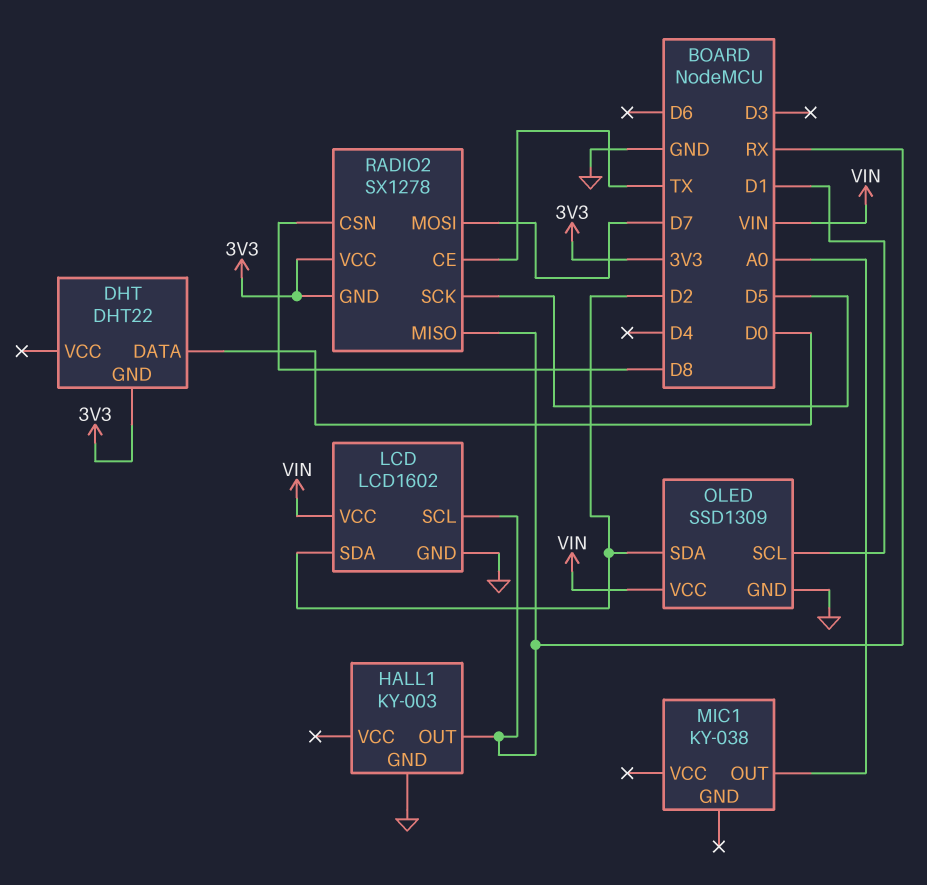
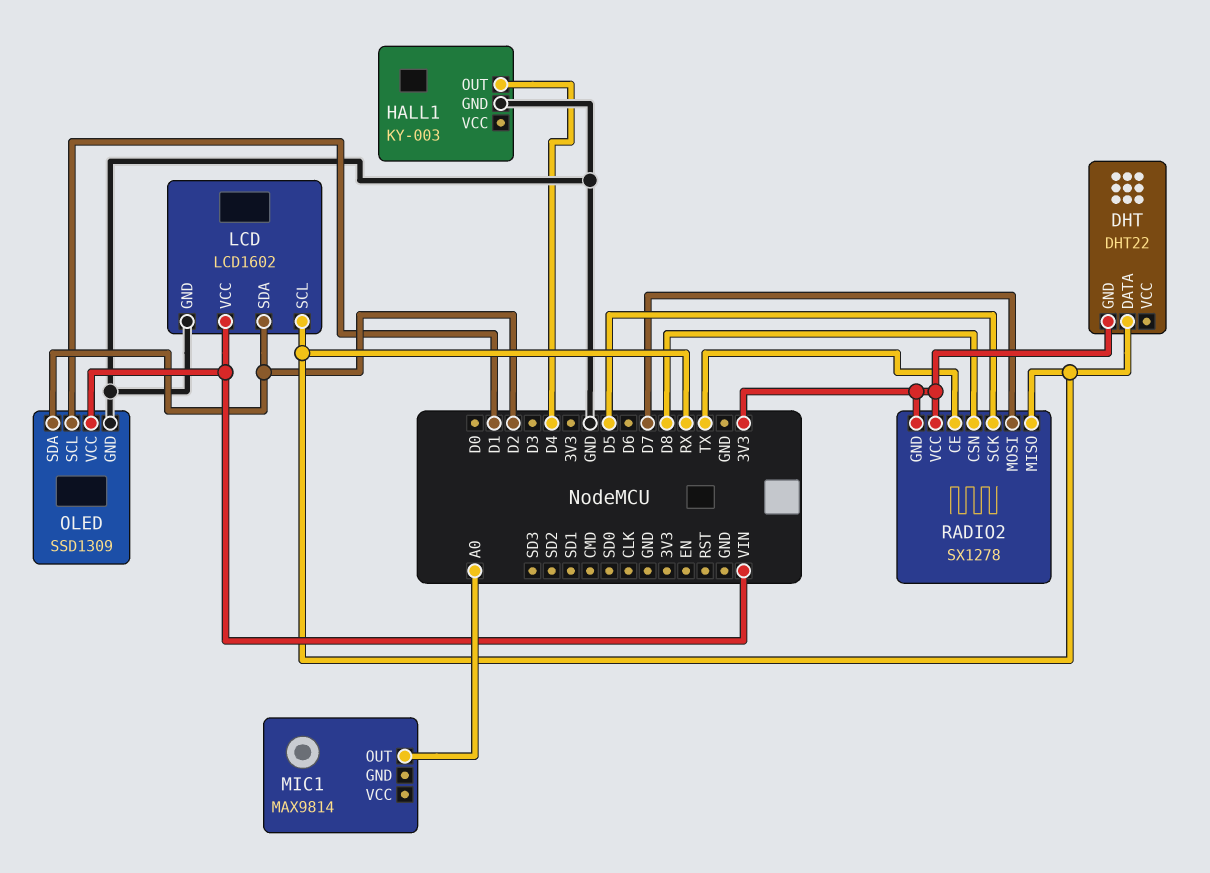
DHT pin DATA: D0 -> RX
HALL1 pin OUT: RX -> D4
MIC1: KY-038 -> MAX9814

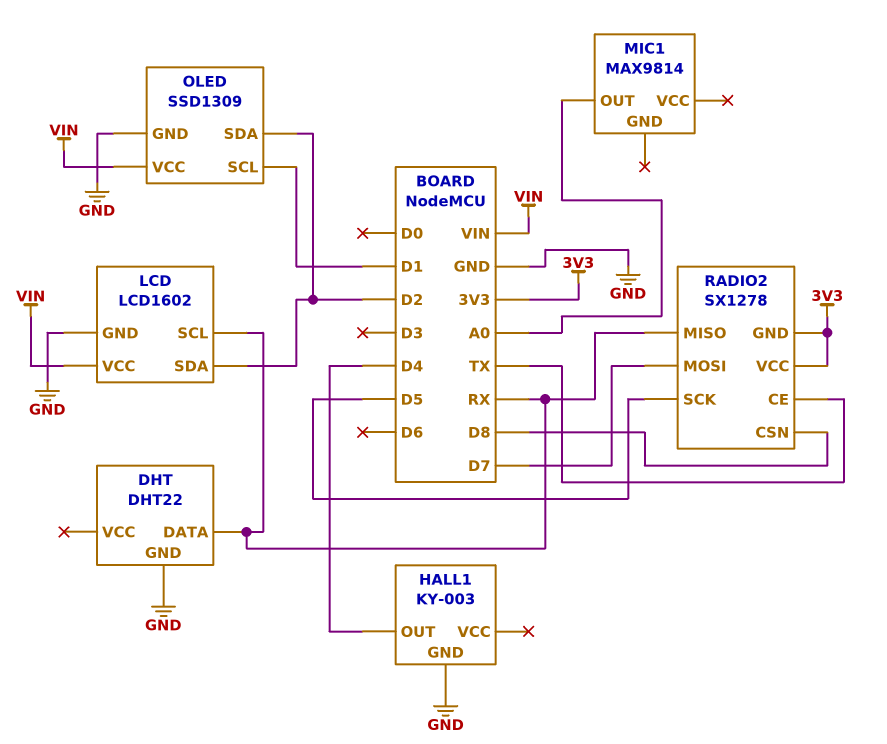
DHT pin GND: 3V3 -> GND

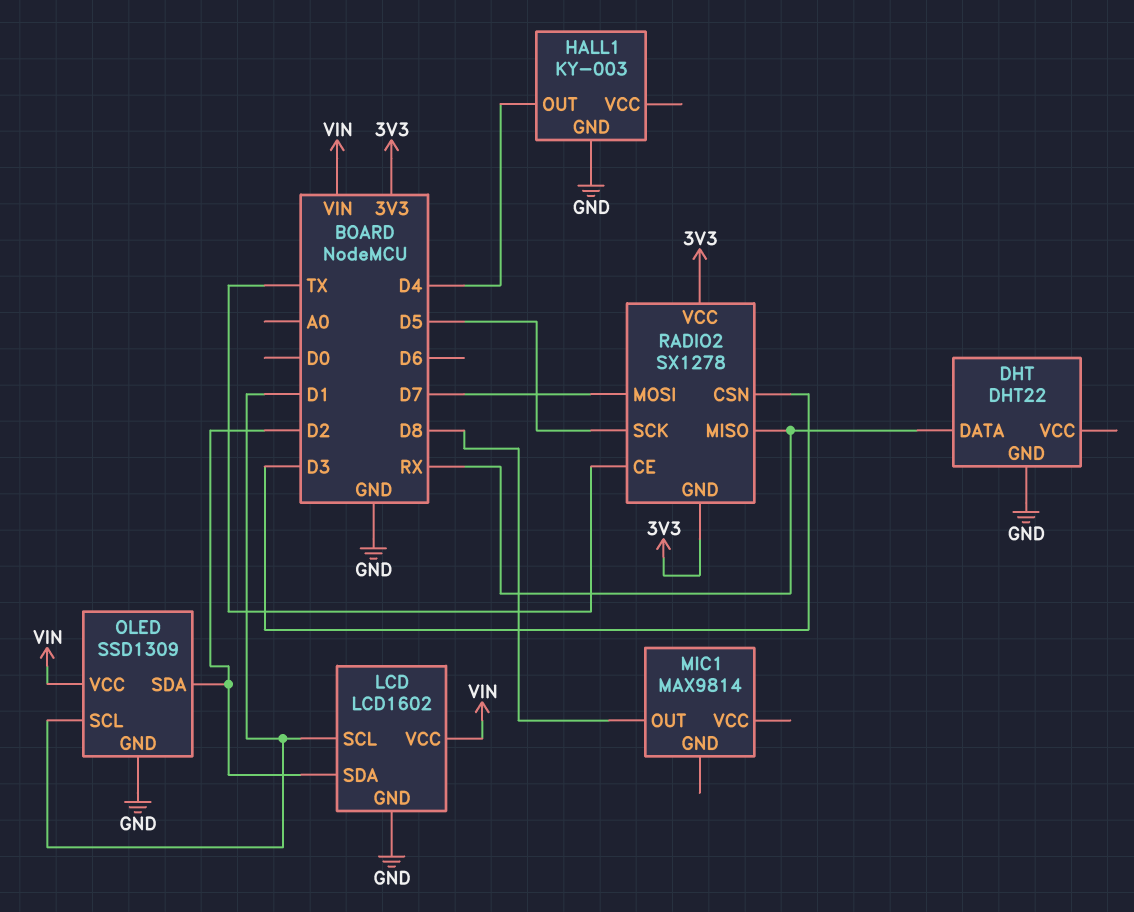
LCD pin SCL: RX -> D1
MIC1 pin OUT: A0 -> D8
RADIO2 pin CSN: D8 -> D3

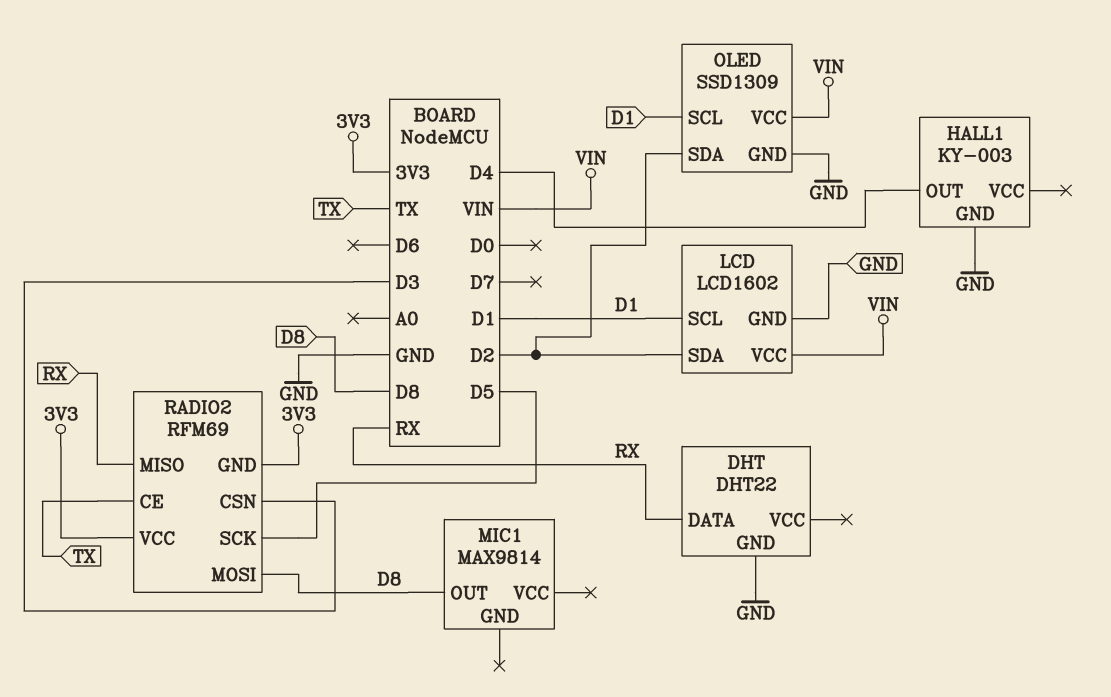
RADIO2: SX1278 -> RFM69
RADIO2 pin MOSI: D7 -> D8

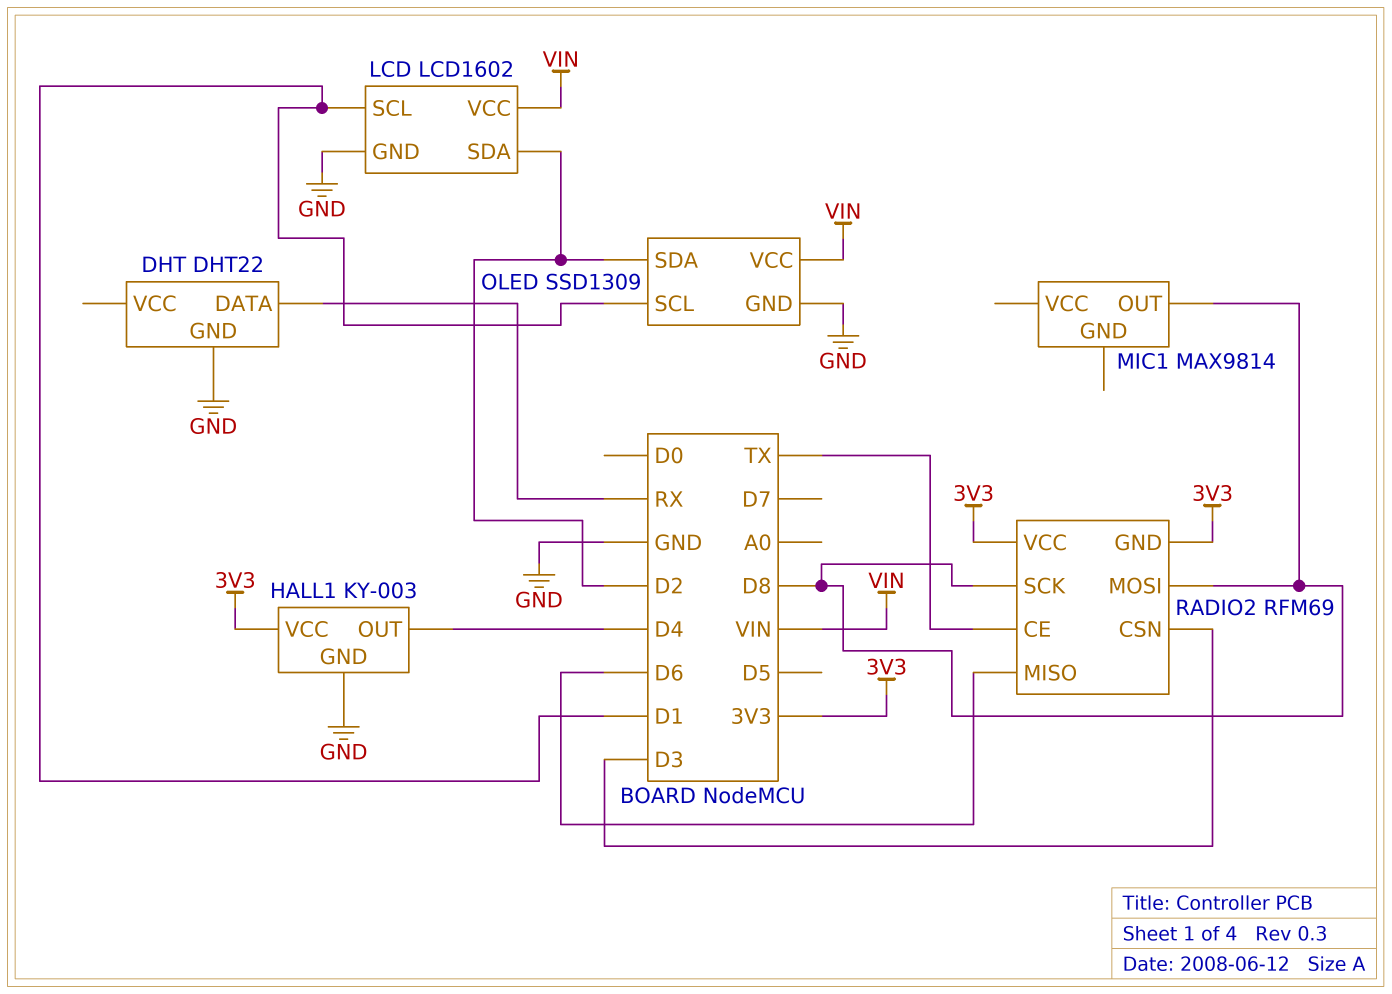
HALL1 pin VCC: none -> 3V3
RADIO2 pin MISO: RX -> D6
RADIO2 pin SCK: D5 -> D8

